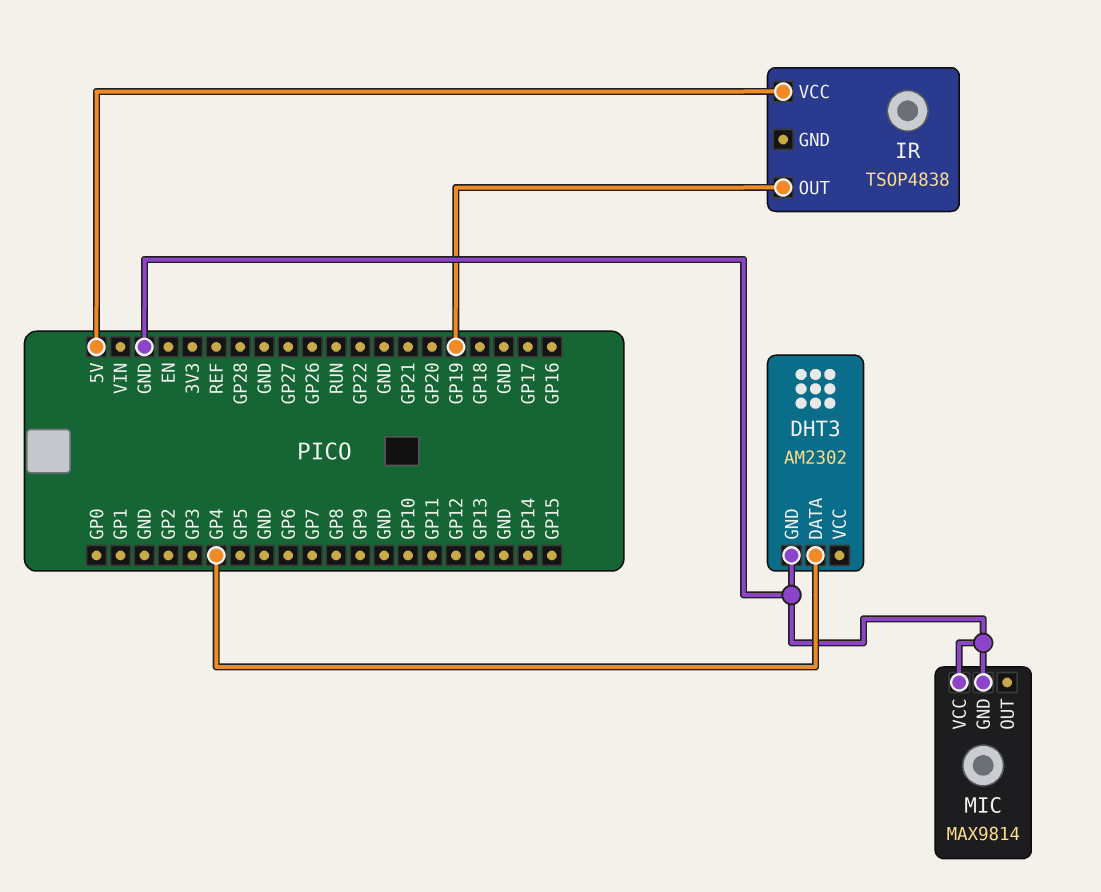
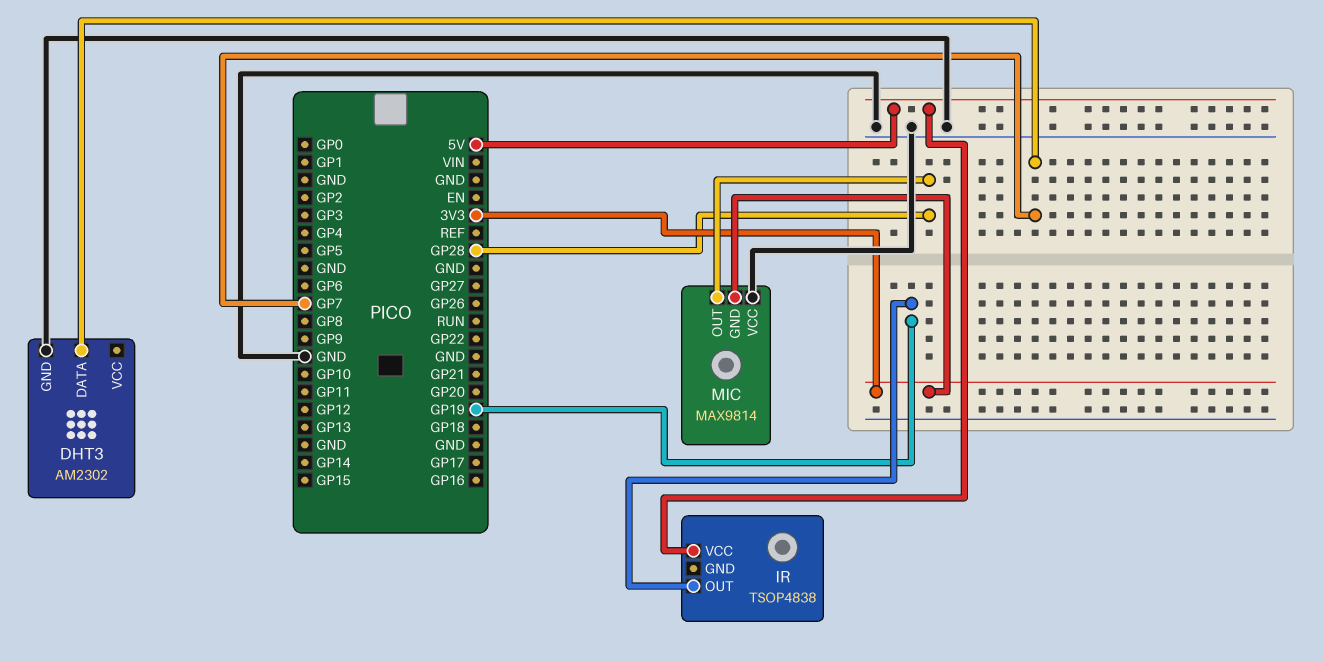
DHT3 pin DATA: GP4 -> GP7
MIC pin GND: GND -> 3V3
MIC pin OUT: none -> GP28

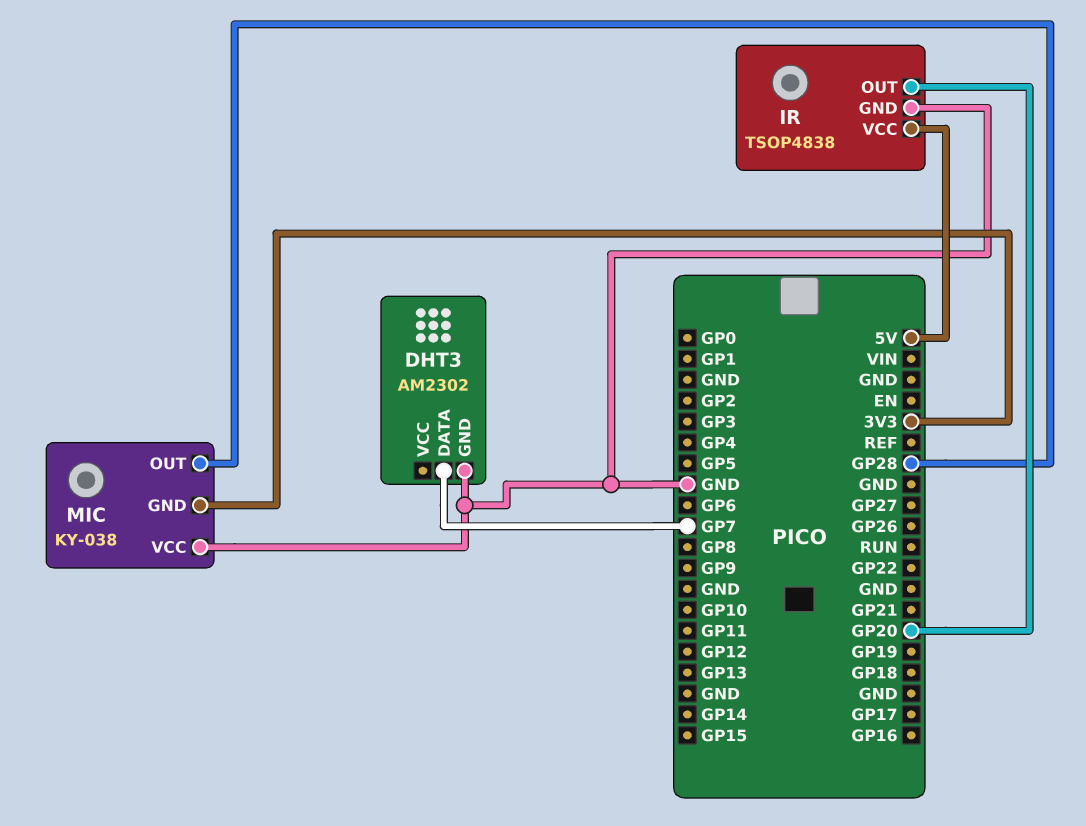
IR pin GND: none -> GND
IR pin OUT: GP19 -> GP20
MIC: MAX9814 -> KY-038

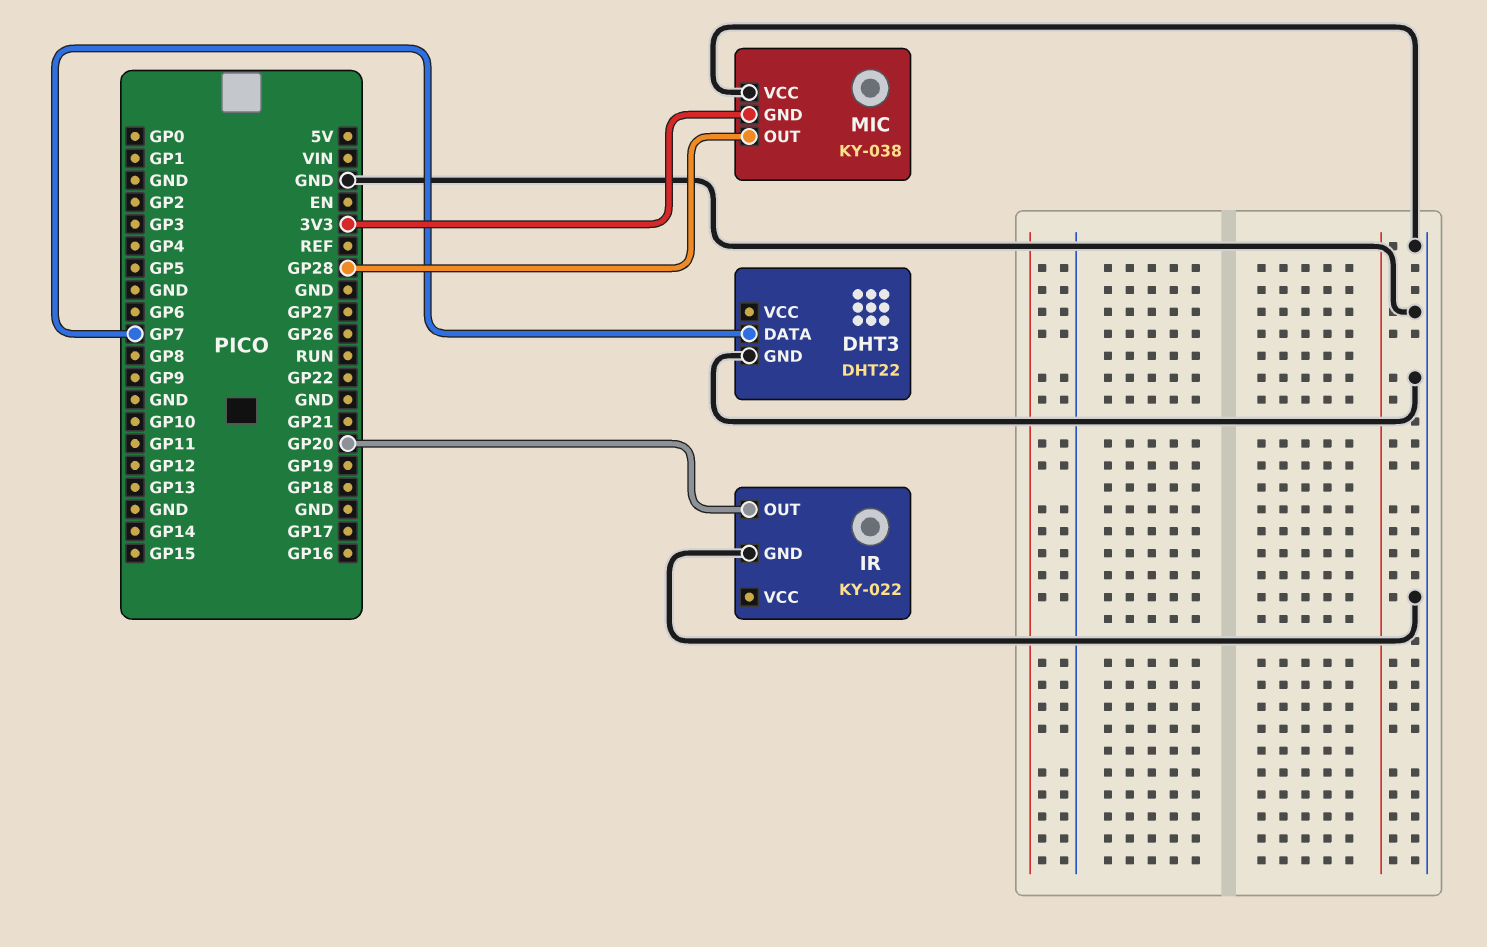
DHT3: AM2302 -> DHT22
IR: TSOP4838 -> KY-022
IR pin VCC: 5V -> none

